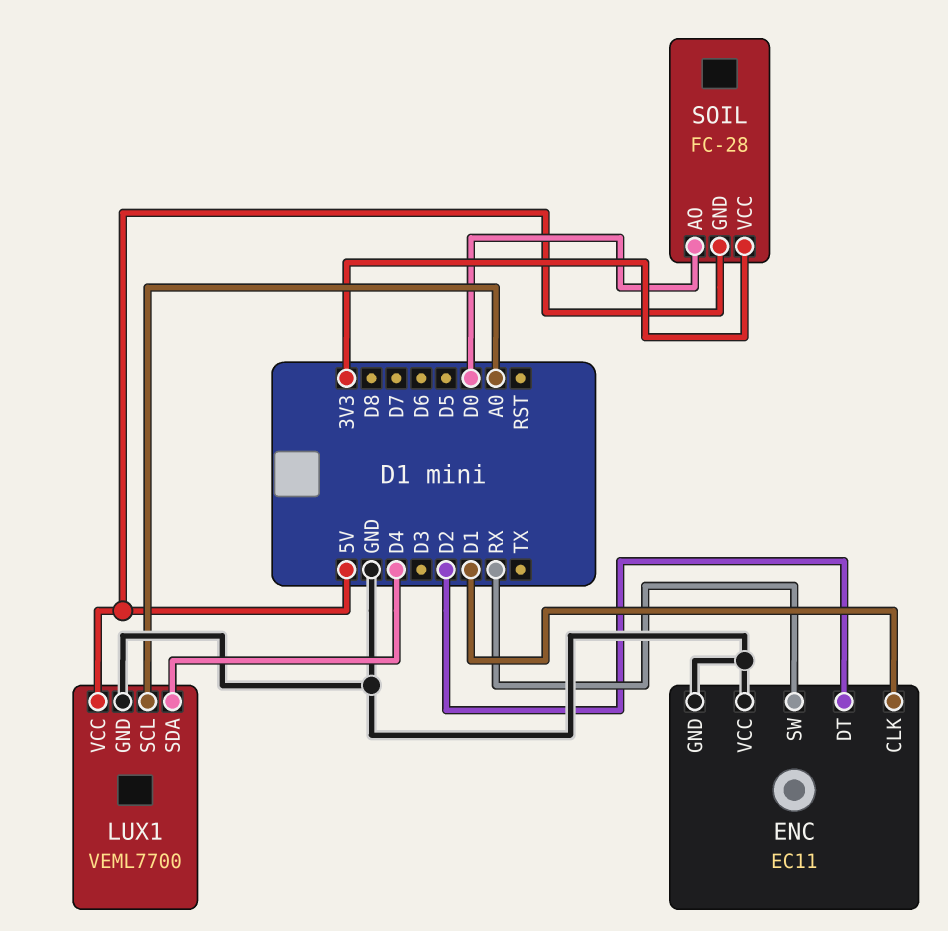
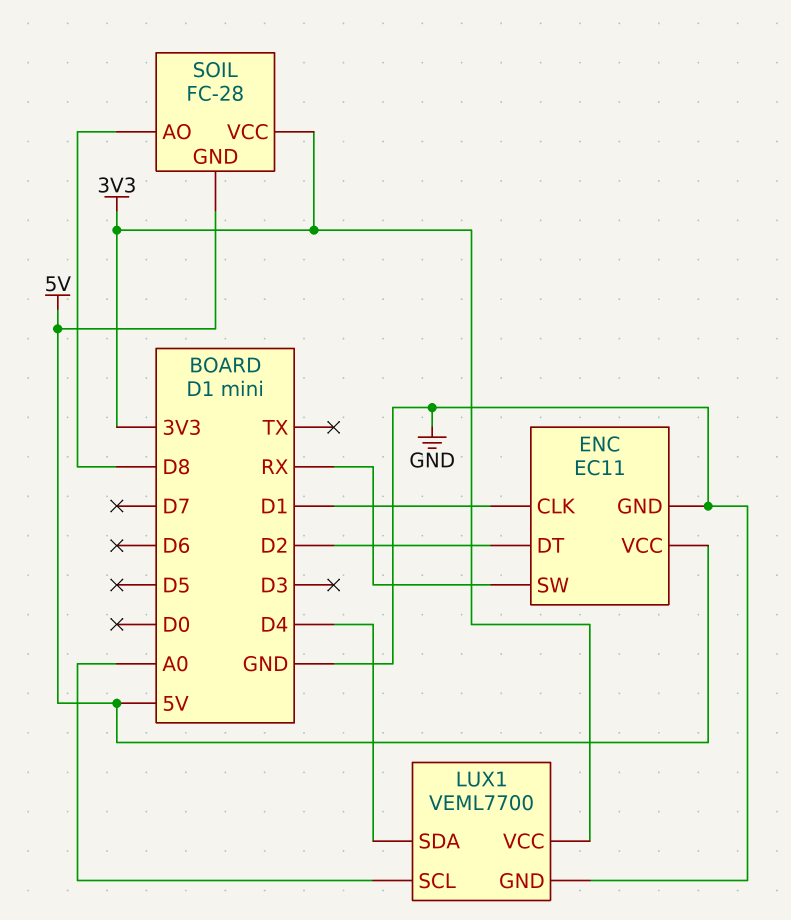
ENC pin VCC: GND -> 5V
LUX1 pin VCC: 5V -> 3V3
SOIL pin AO: D0 -> D8

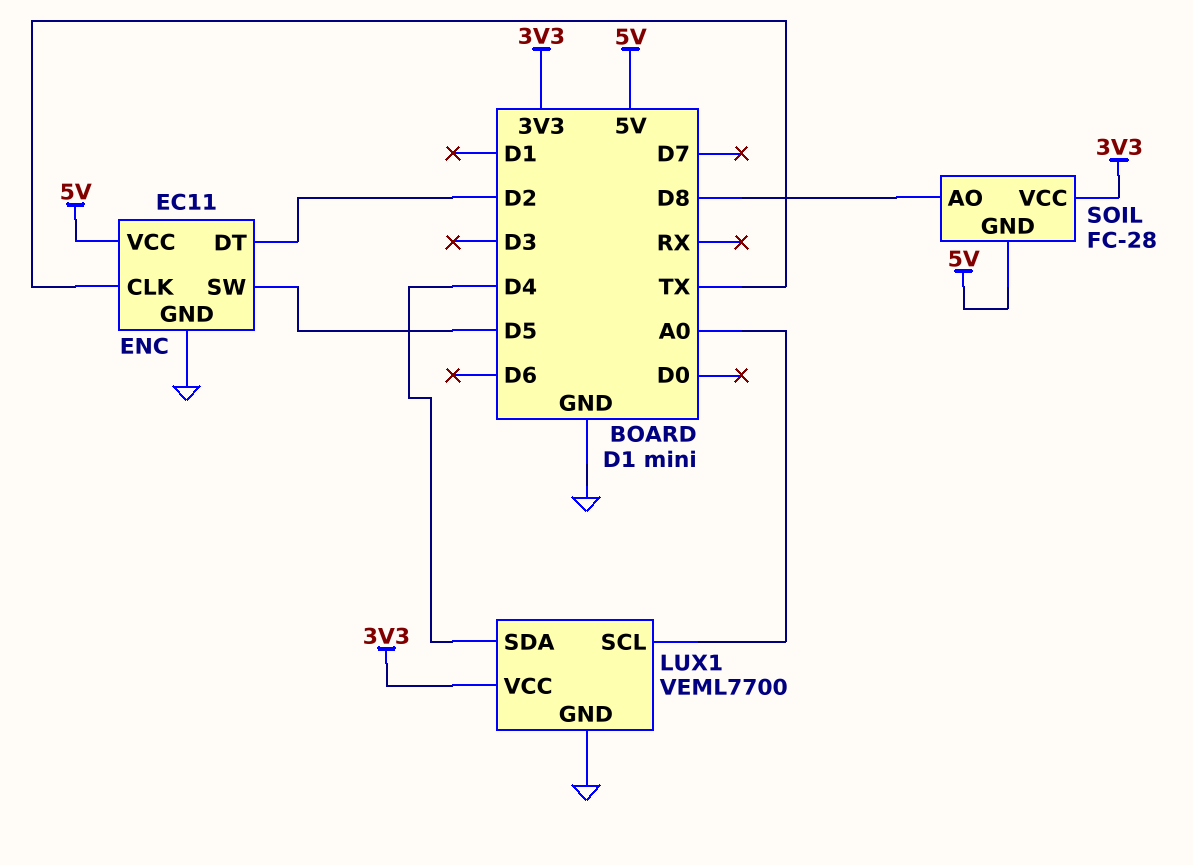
ENC pin CLK: D1 -> TX
ENC pin SW: RX -> D5

